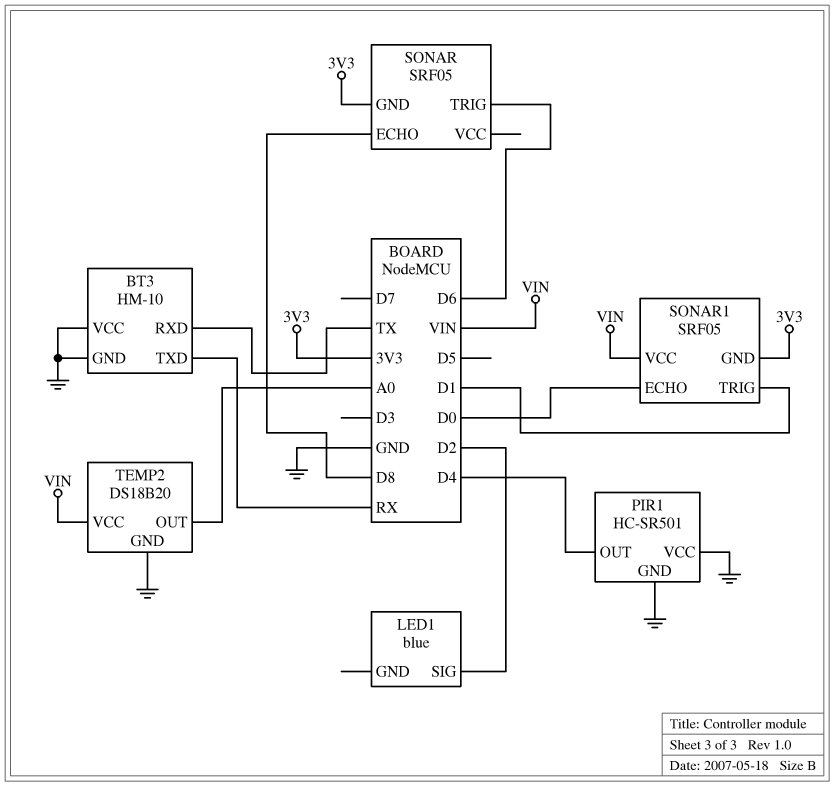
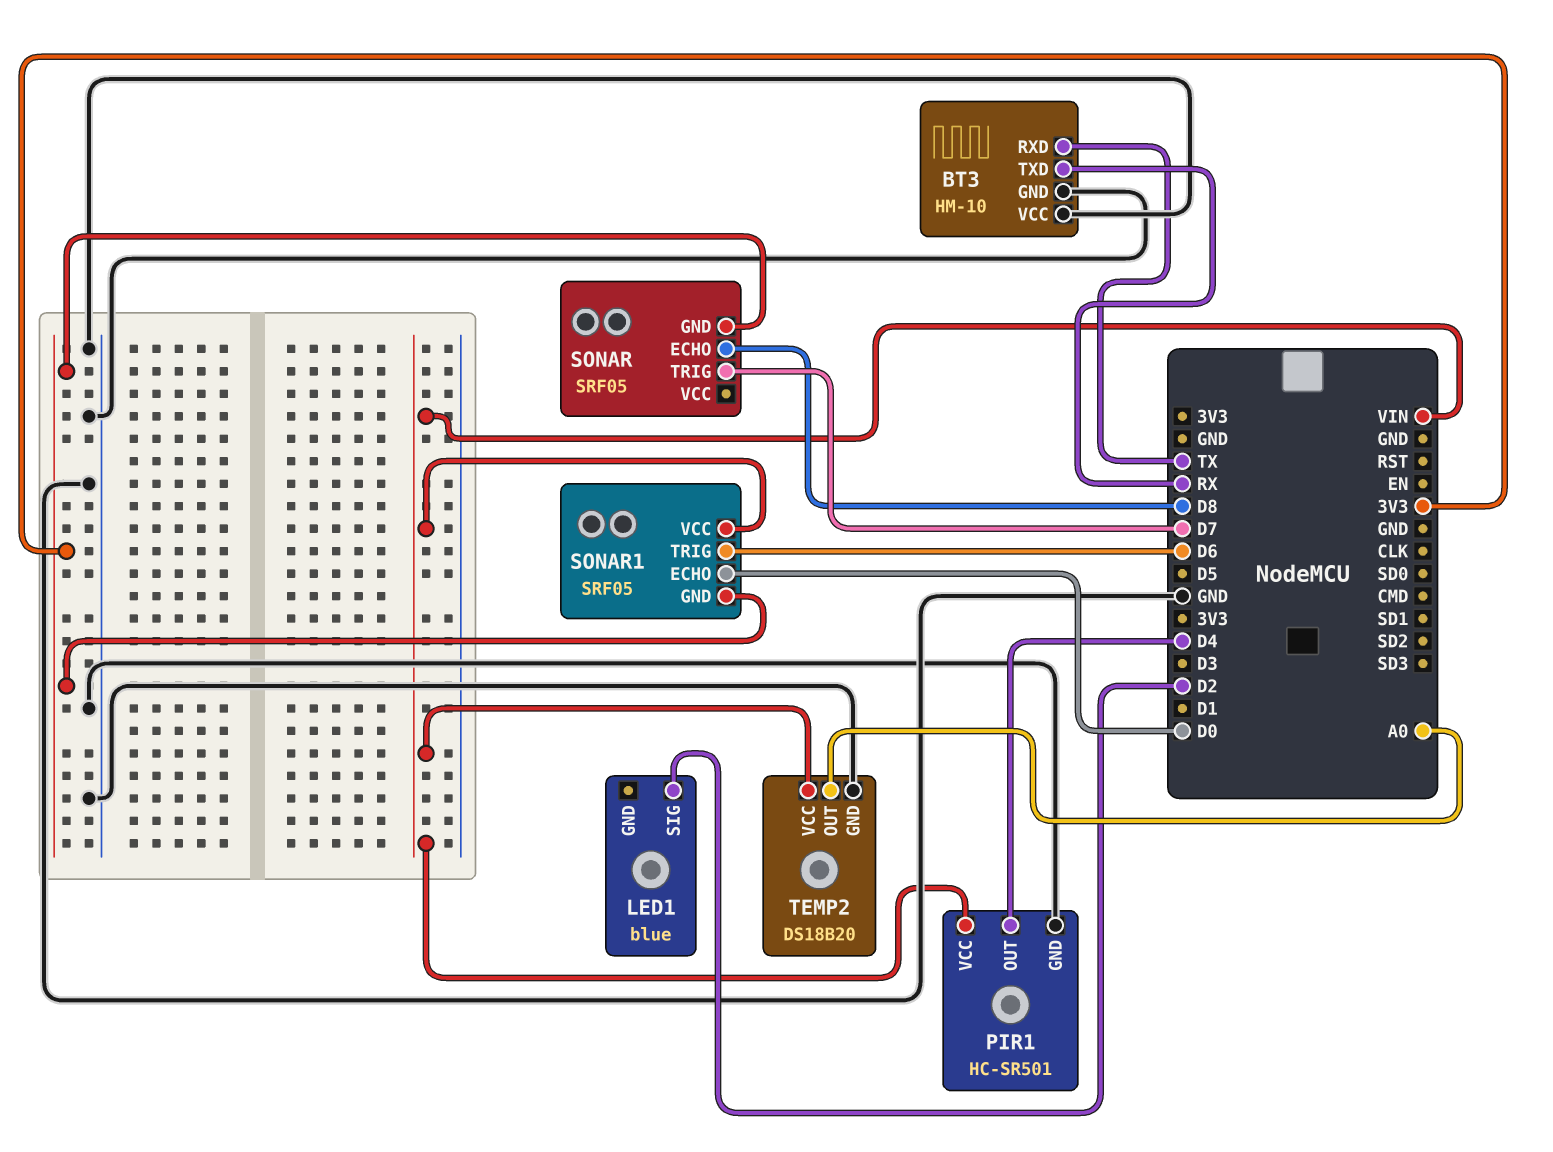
PIR1 pin VCC: GND -> VIN
SONAR pin TRIG: D6 -> D7
SONAR1 pin TRIG: D1 -> D6

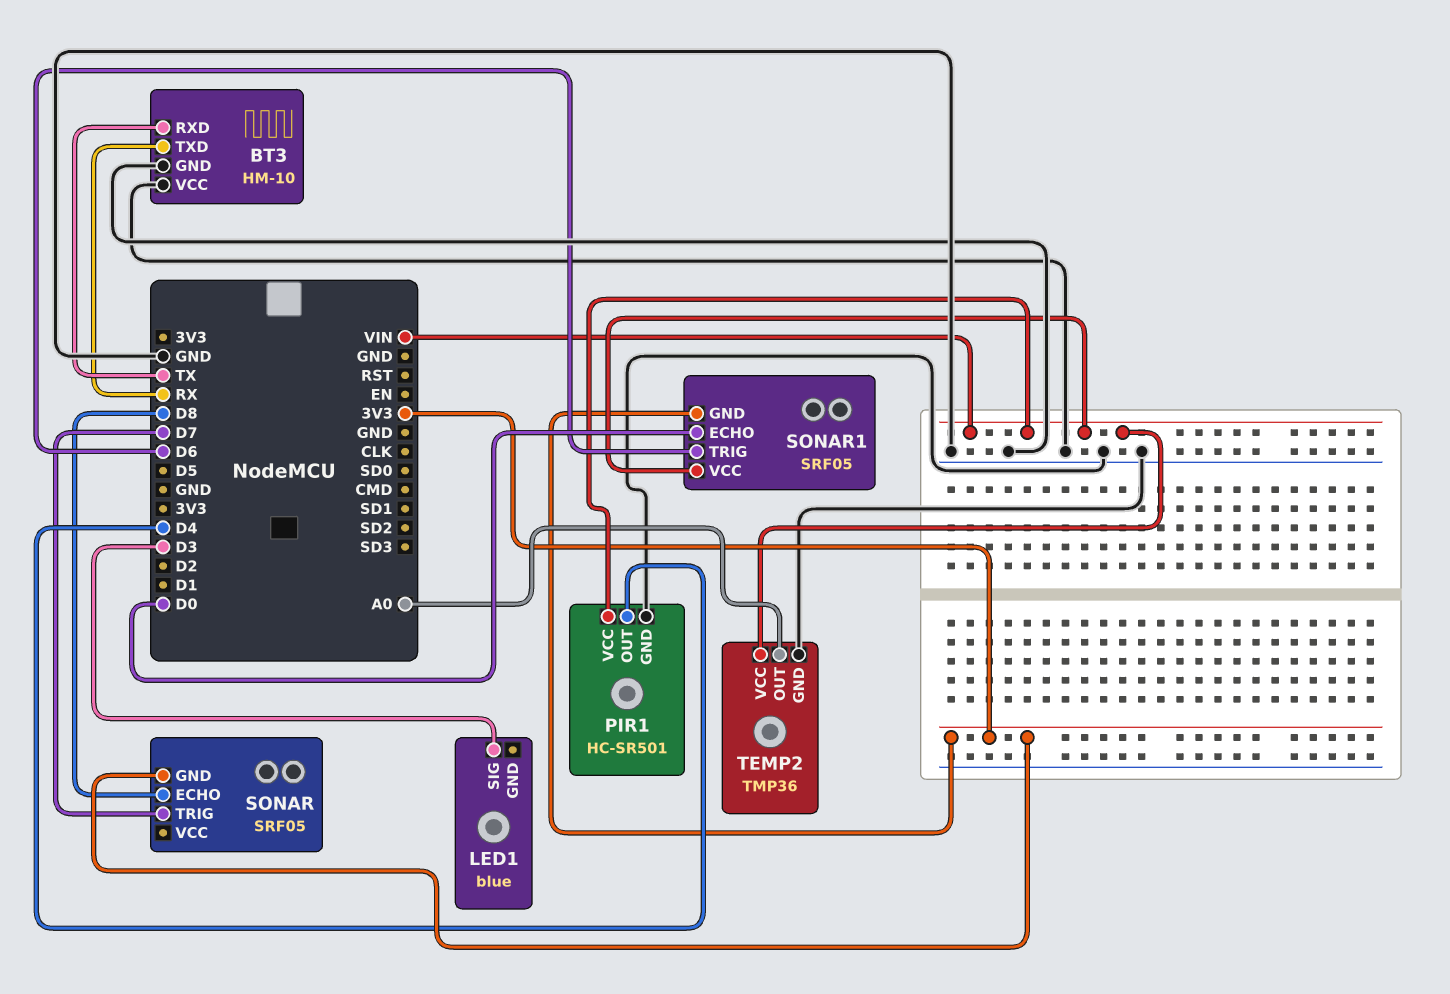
LED1 pin SIG: D2 -> D3
TEMP2: DS18B20 -> TMP36

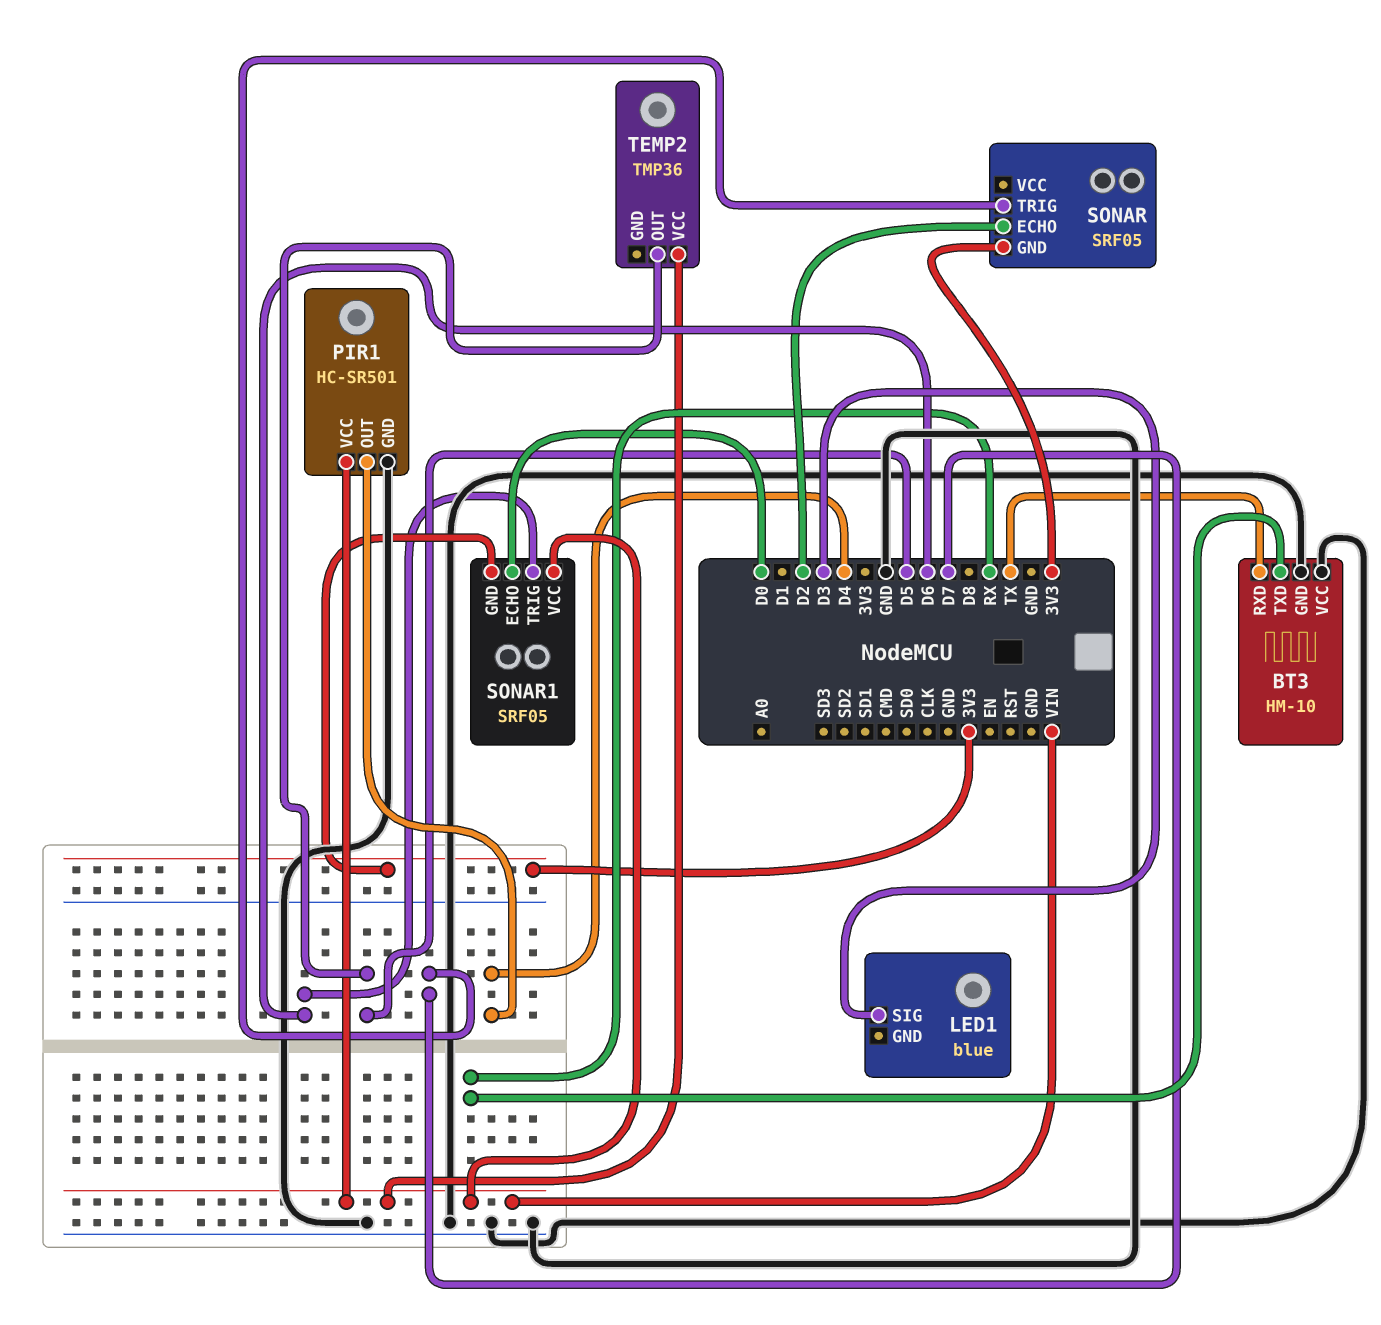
SONAR pin ECHO: D8 -> D2
TEMP2 pin GND: GND -> none
TEMP2 pin OUT: A0 -> D5

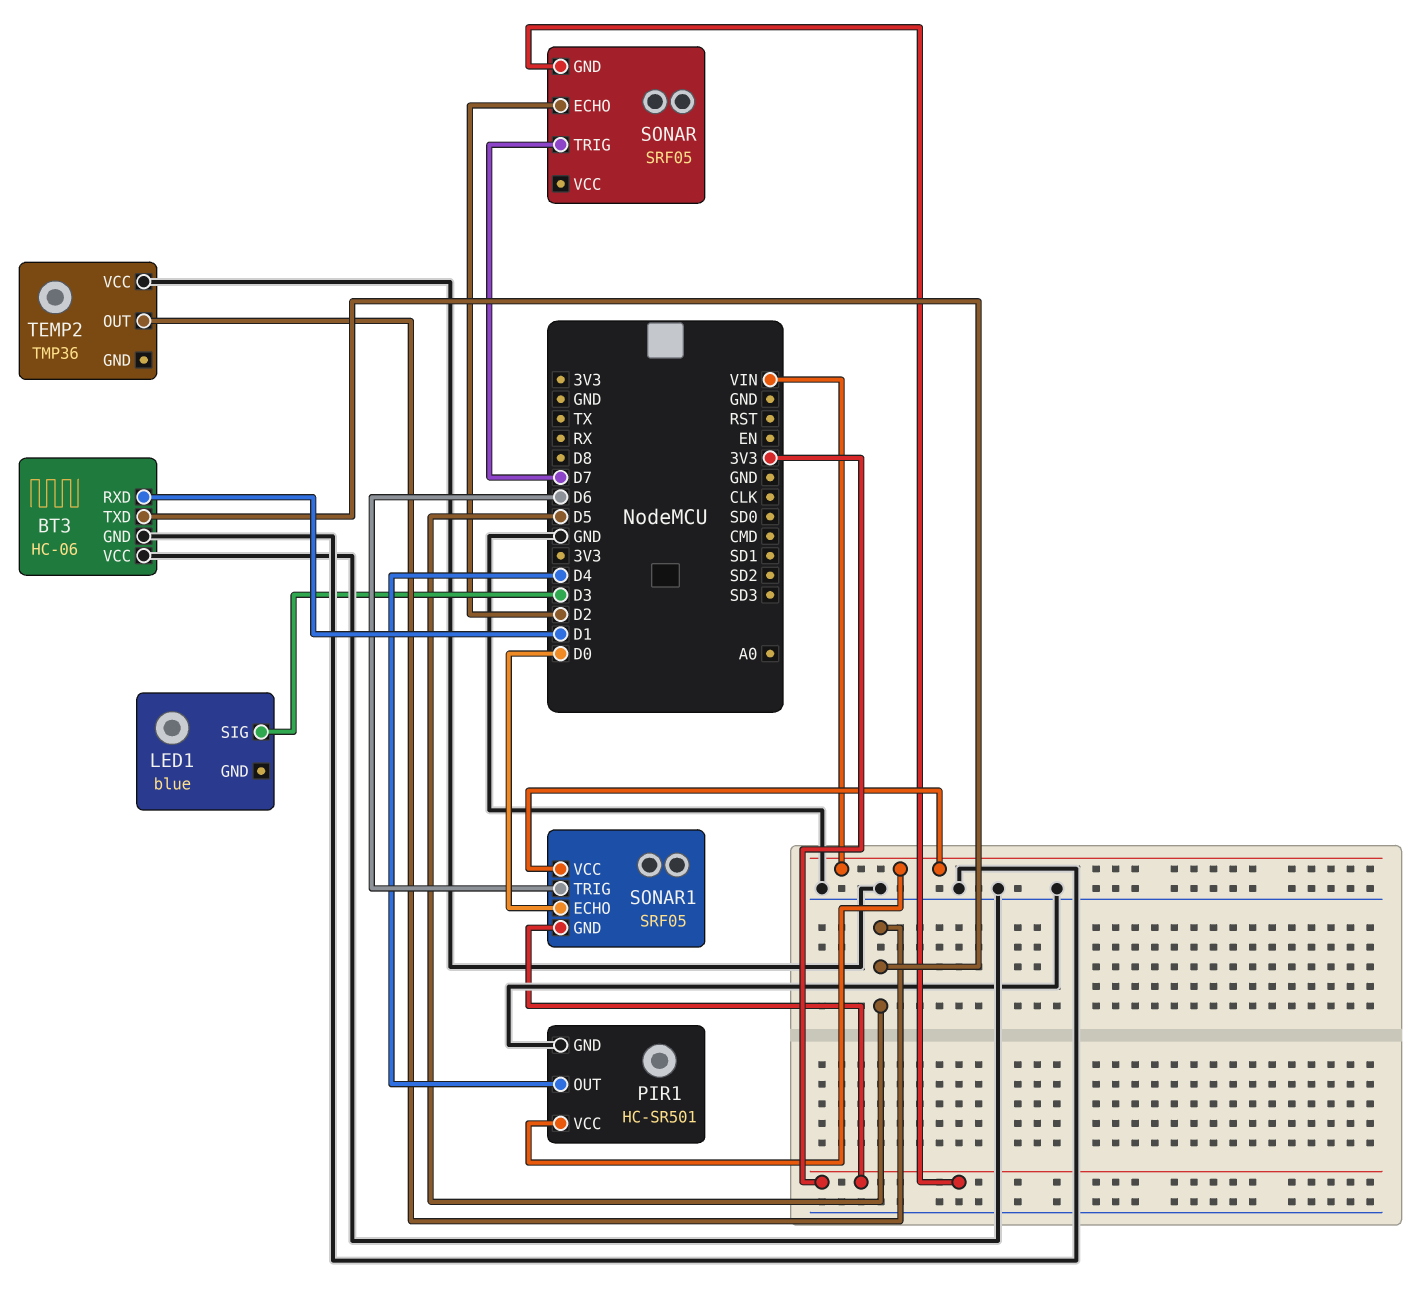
BT3: HM-10 -> HC-06
BT3 pin RXD: TX -> D1
BT3 pin TXD: RX -> D5
TEMP2 pin VCC: VIN -> GND

